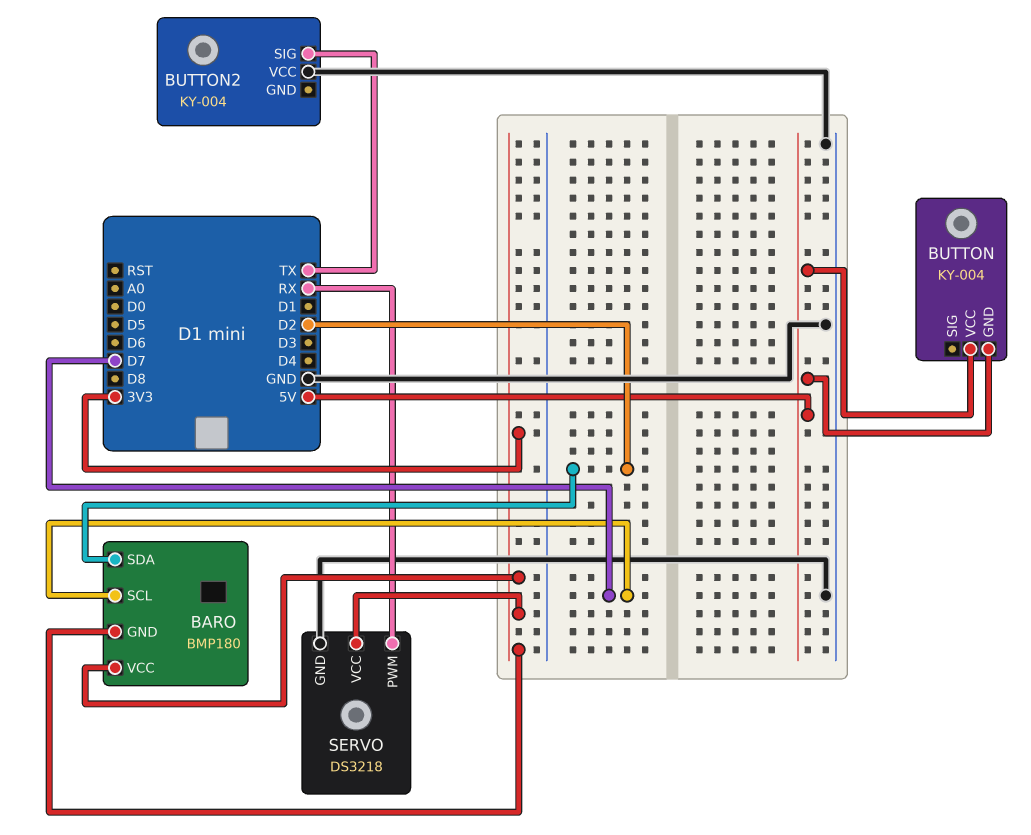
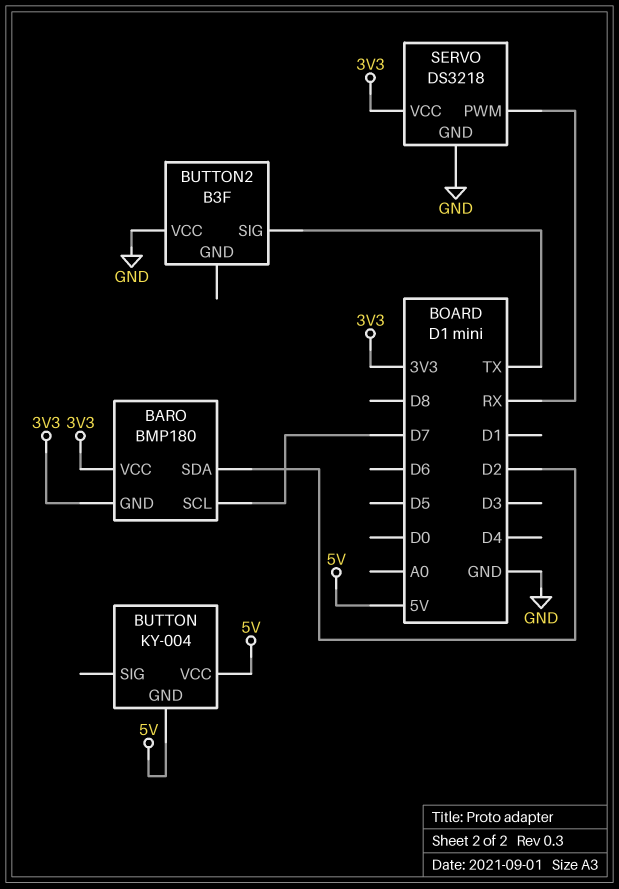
BUTTON2: KY-004 -> B3F

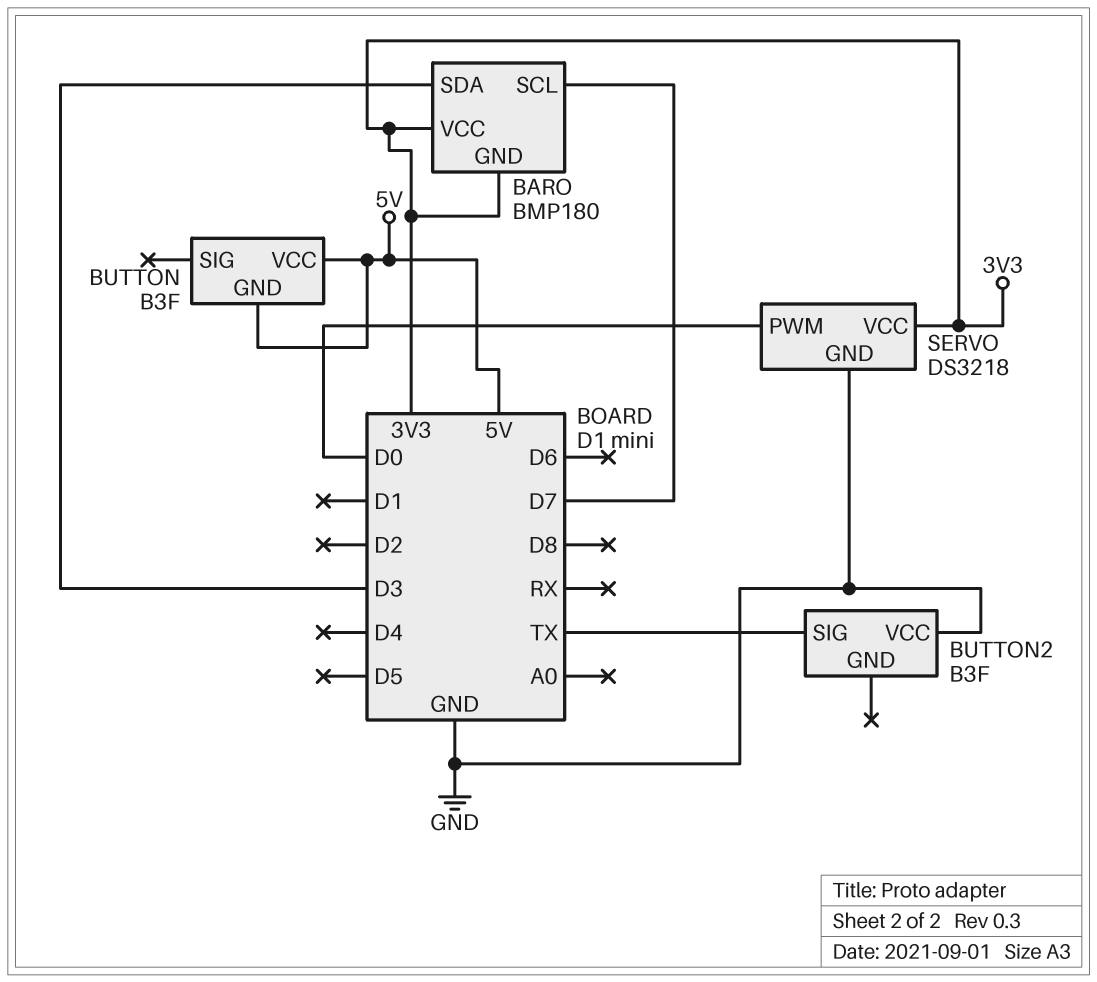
BARO pin SDA: D2 -> D3
BUTTON: KY-004 -> B3F
SERVO pin PWM: RX -> D0

